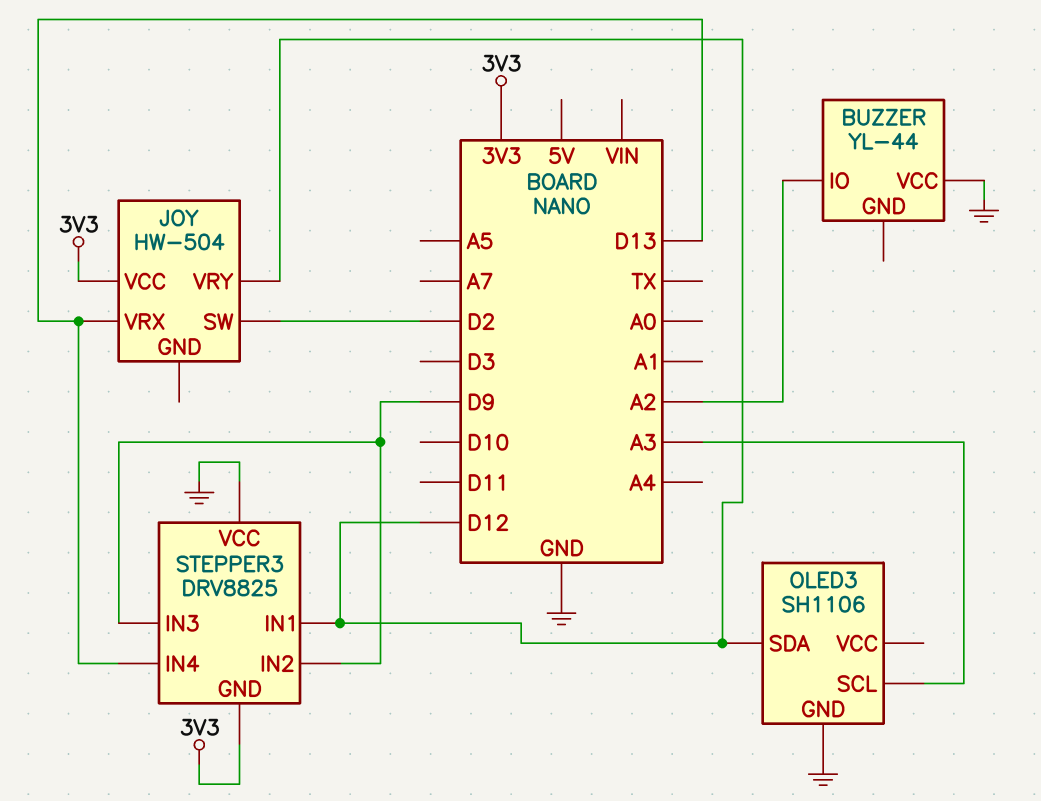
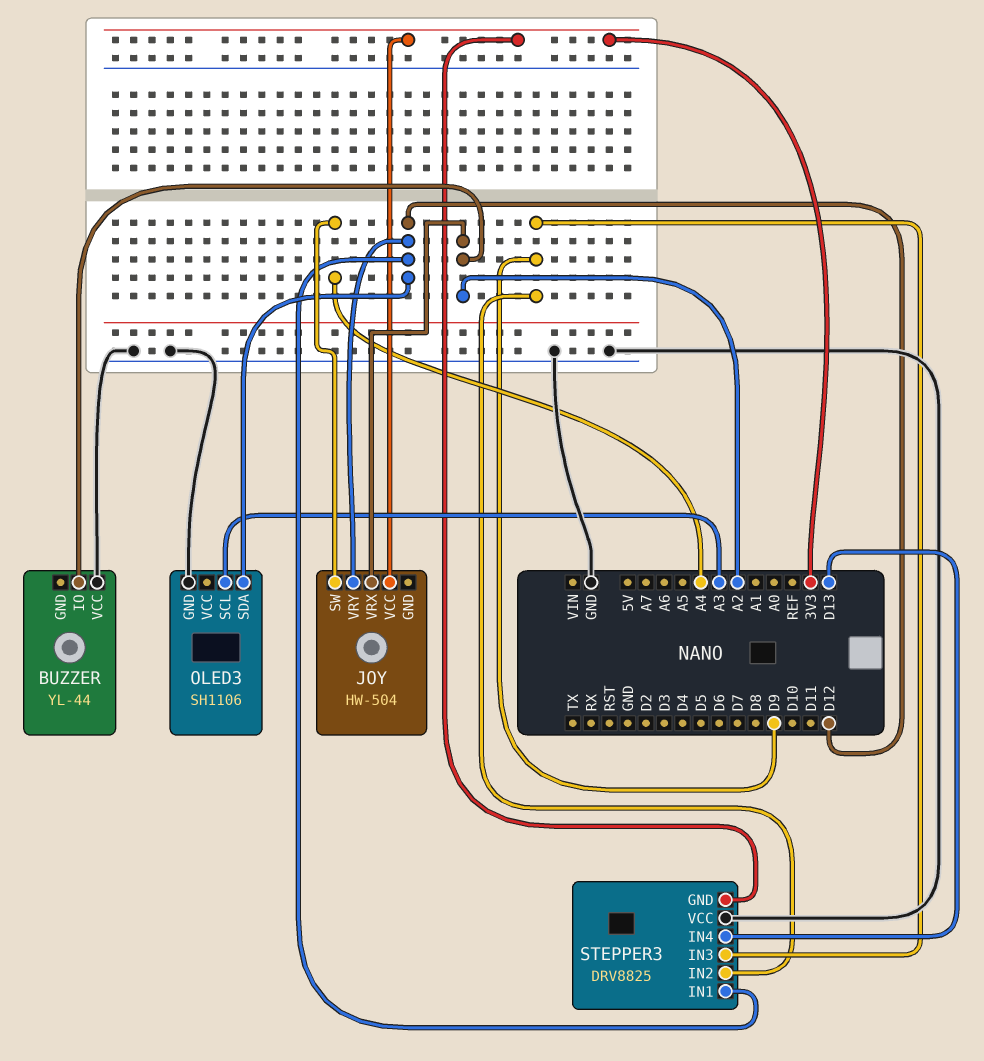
JOY pin SW: D2 -> A4
JOY pin VRX: D13 -> A2

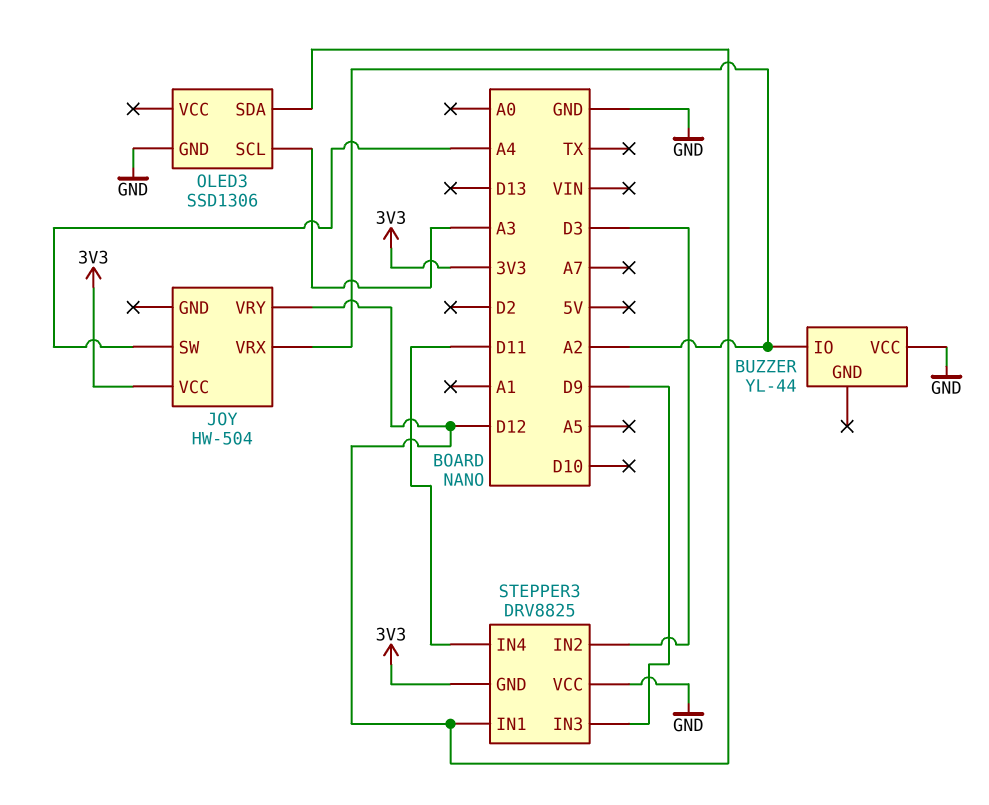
OLED3: SH1106 -> SSD1306
STEPPER3 pin IN2: D9 -> D3
STEPPER3 pin IN4: D13 -> D11

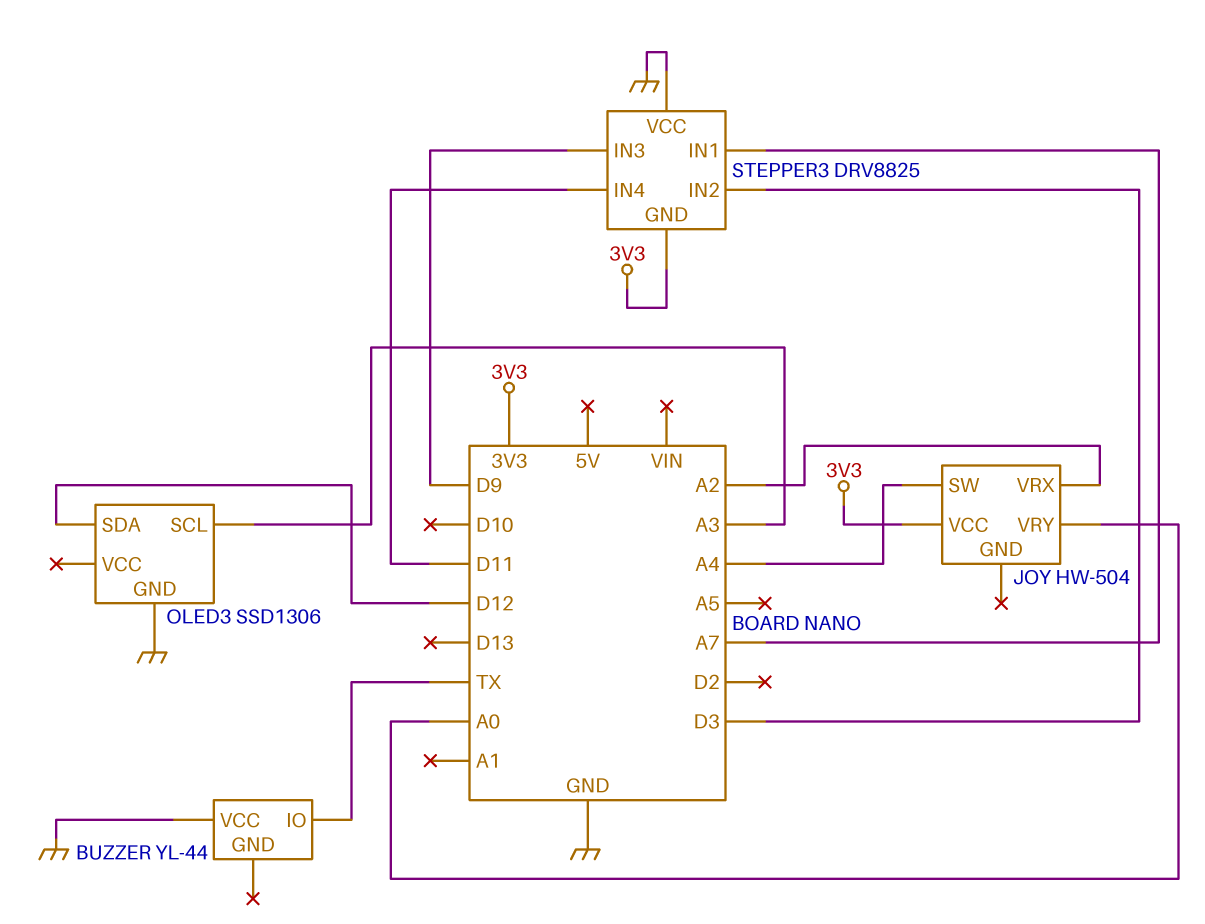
BUZZER pin IO: A2 -> TX
JOY pin VRY: D12 -> A0
STEPPER3 pin IN1: D12 -> A7

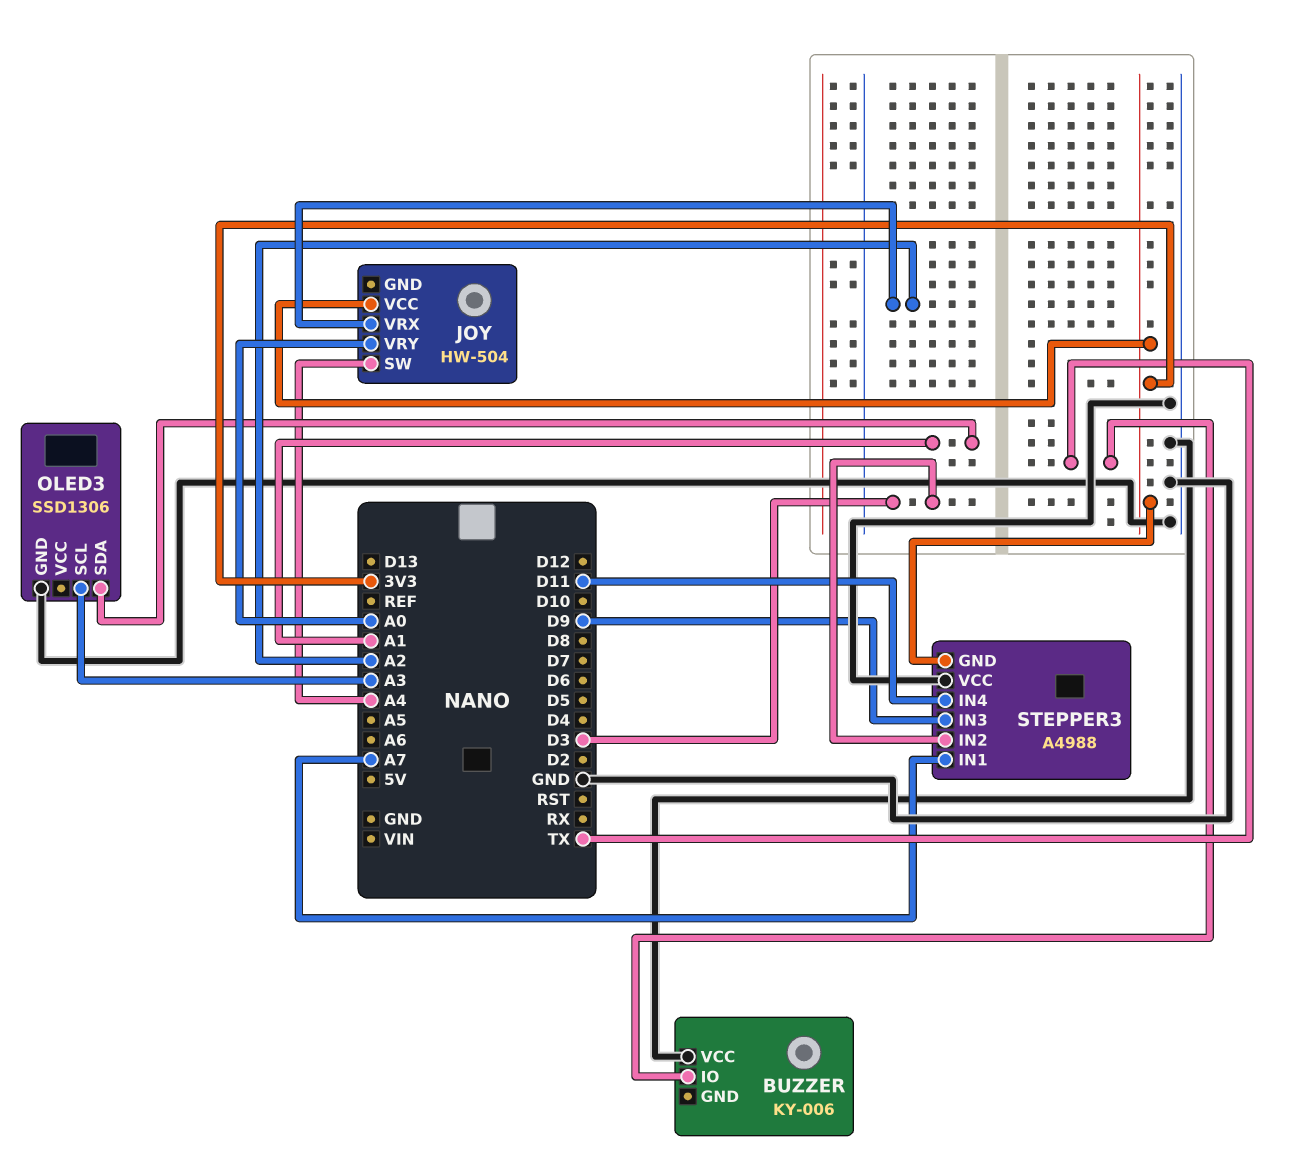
BUZZER: YL-44 -> KY-006
OLED3 pin SDA: D12 -> A1
STEPPER3: DRV8825 -> A4988

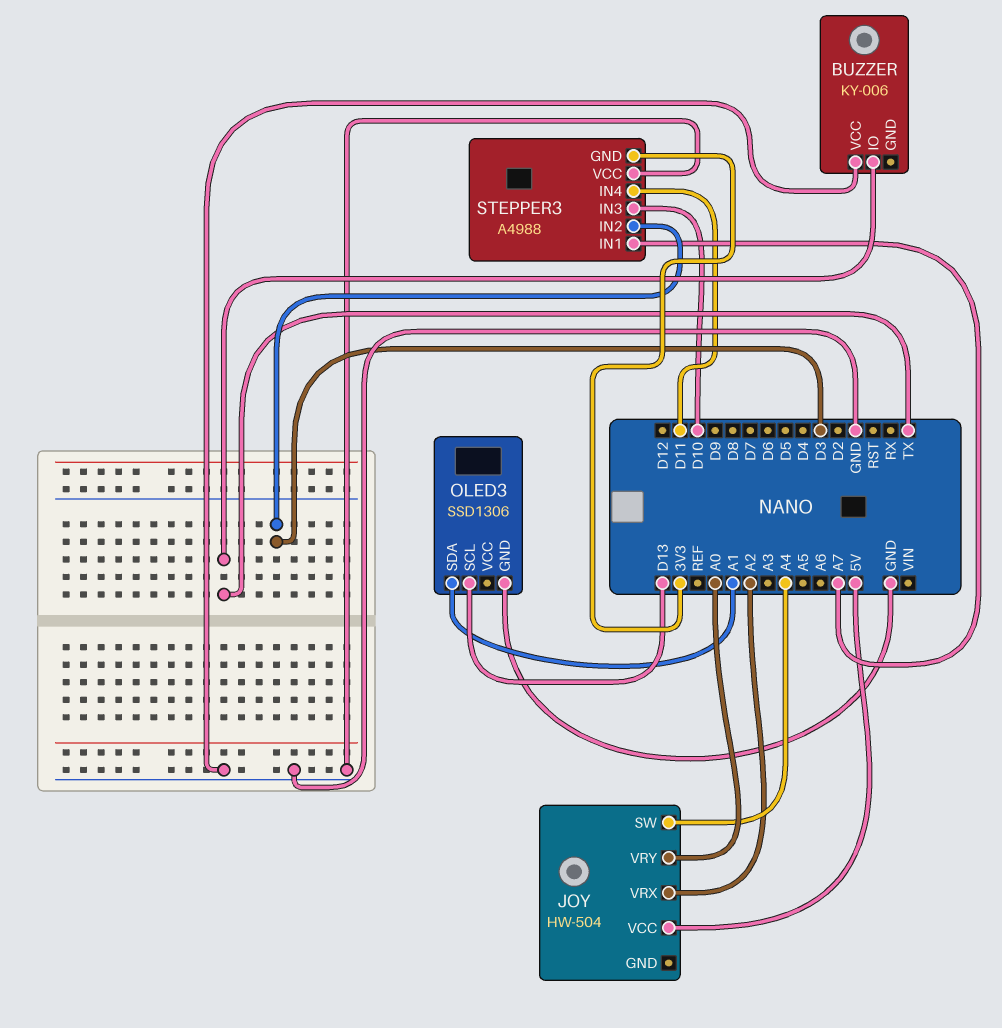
JOY pin VCC: 3V3 -> 5V
OLED3 pin SCL: A3 -> D13
STEPPER3 pin IN3: D9 -> D10

